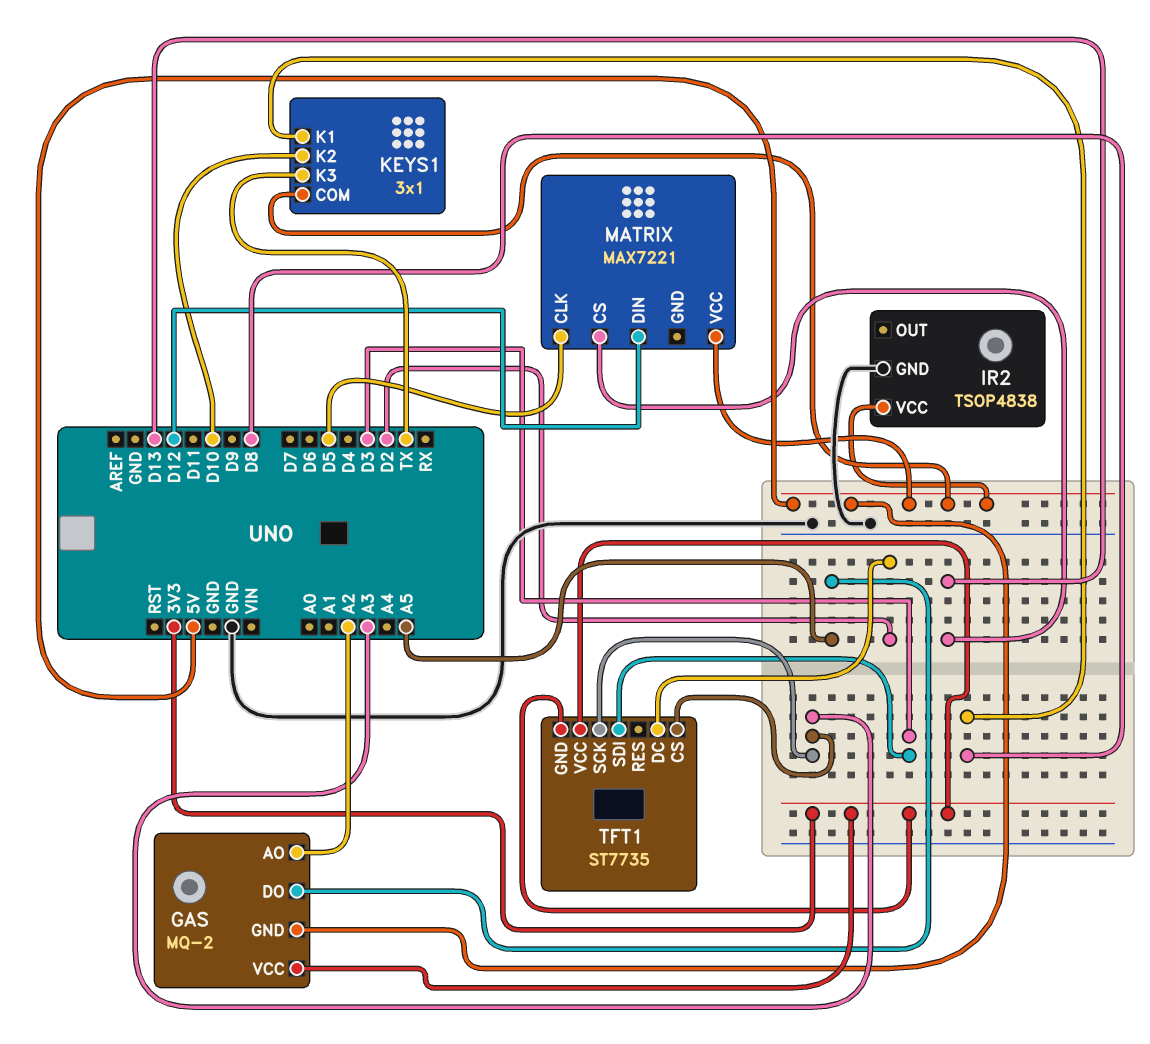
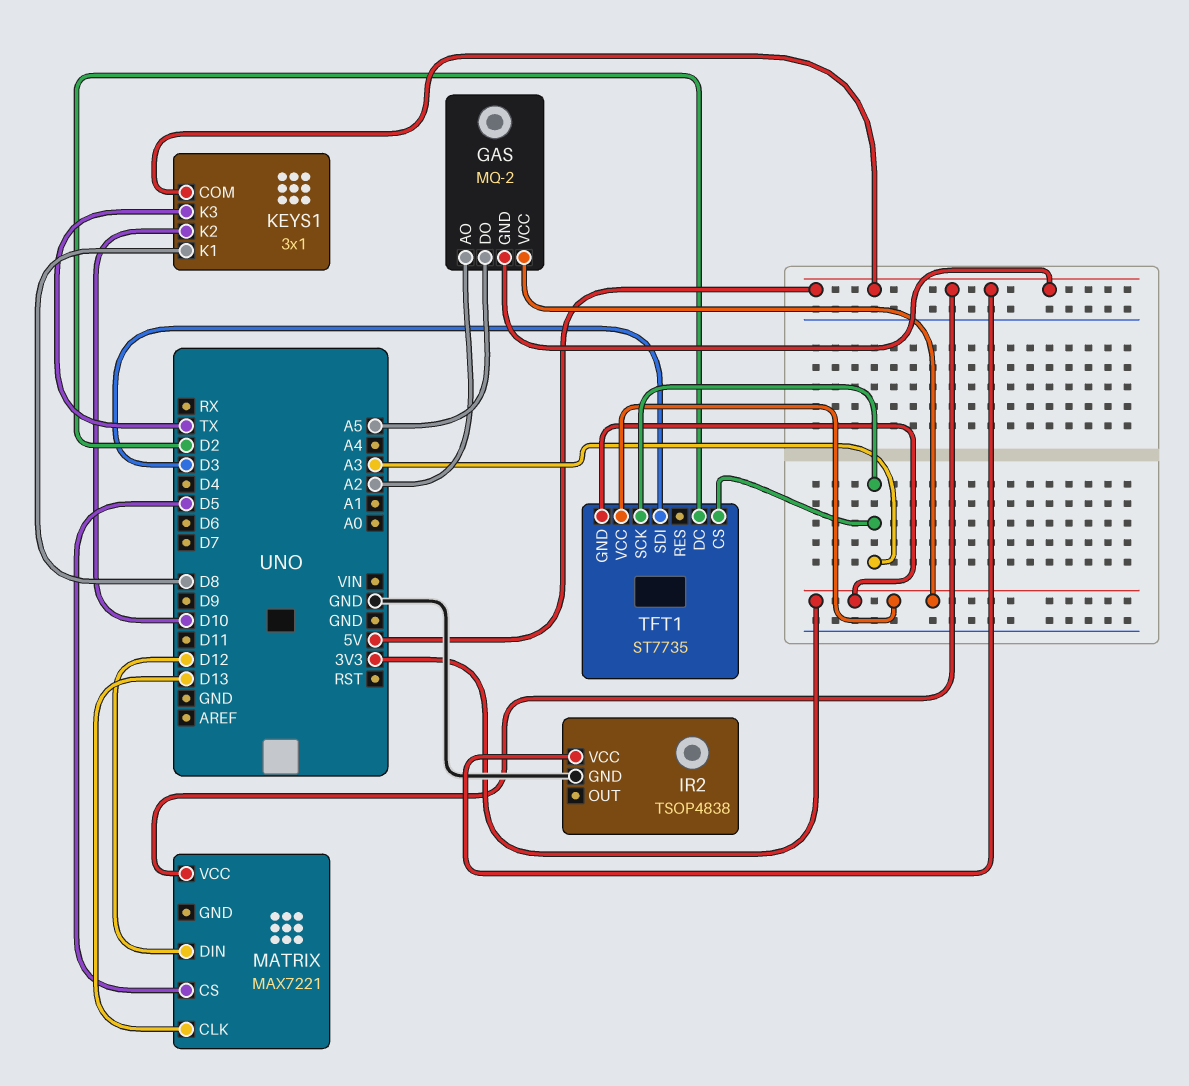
MATRIX pin CLK: D5 -> D13
MATRIX pin CS: D13 -> D5

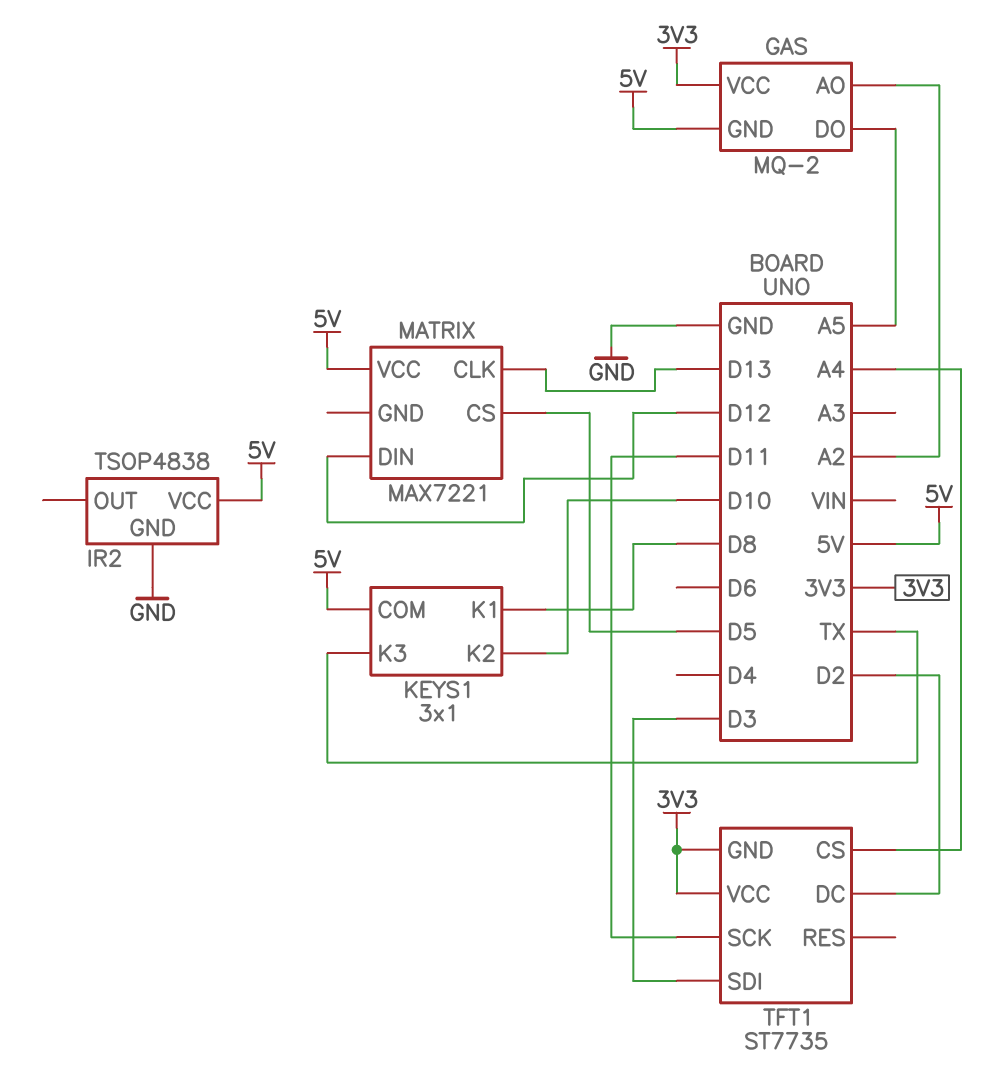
TFT1 pin CS: A3 -> A4
TFT1 pin SCK: A3 -> D11

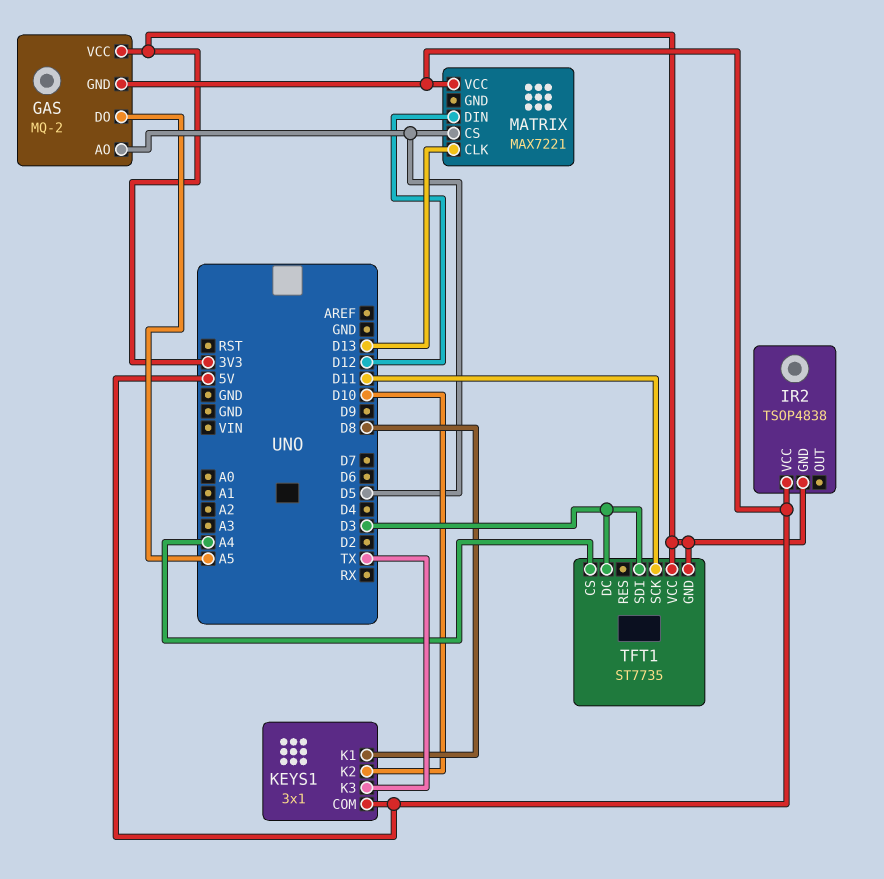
GAS pin AO: A2 -> D5
IR2 pin GND: GND -> 3V3
TFT1 pin DC: D2 -> D3

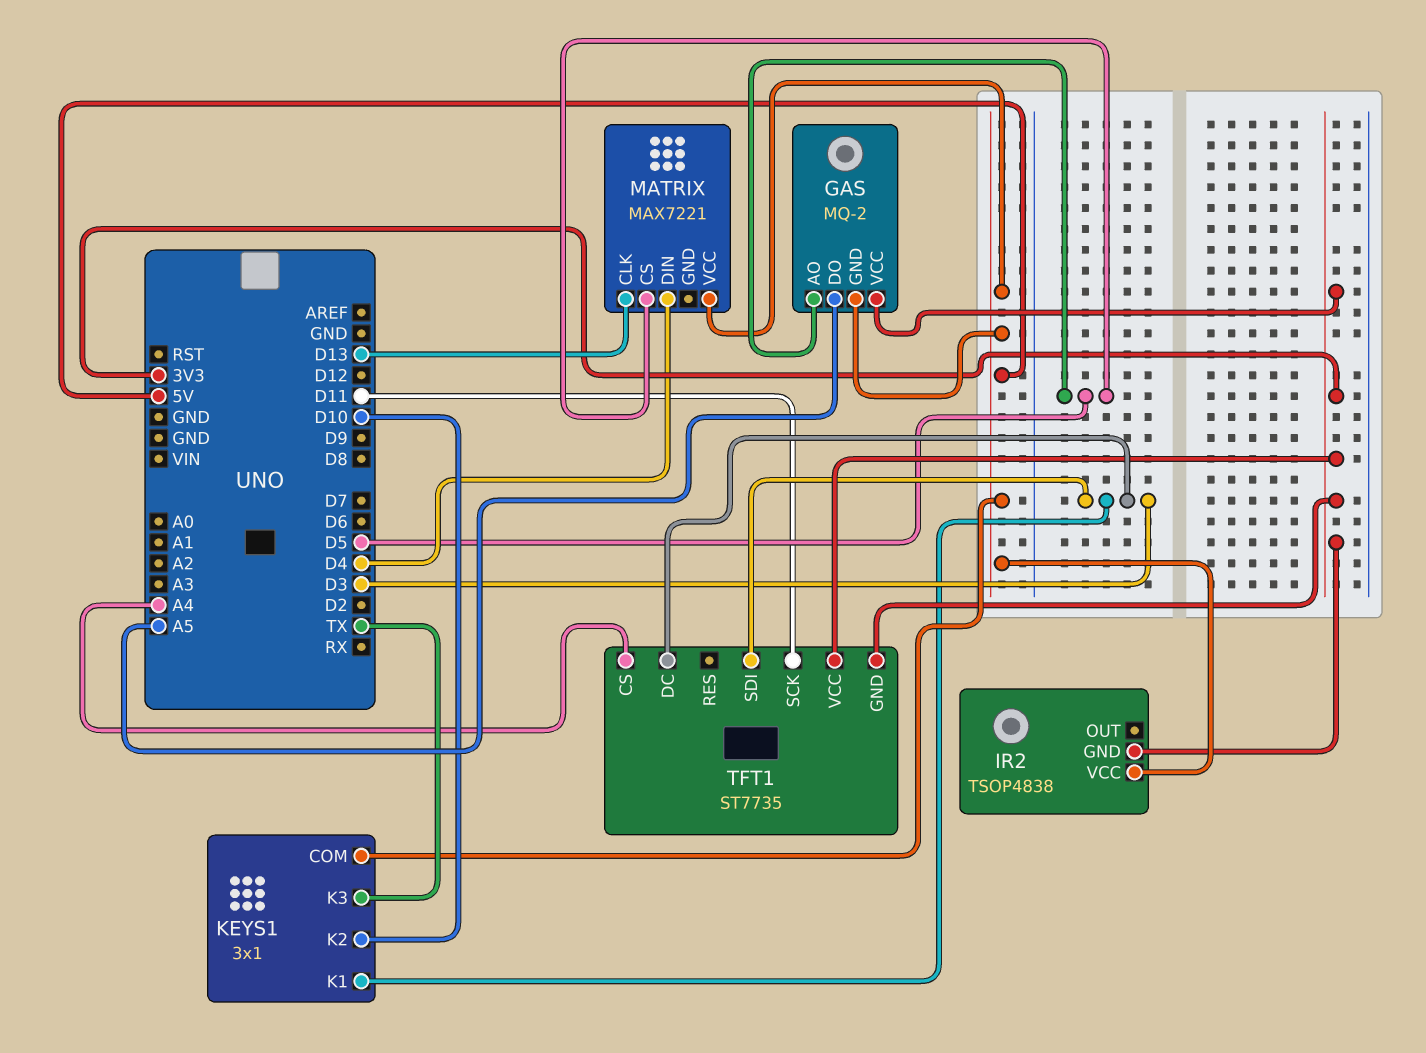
KEYS1 pin K1: D8 -> D3
MATRIX pin DIN: D12 -> D4

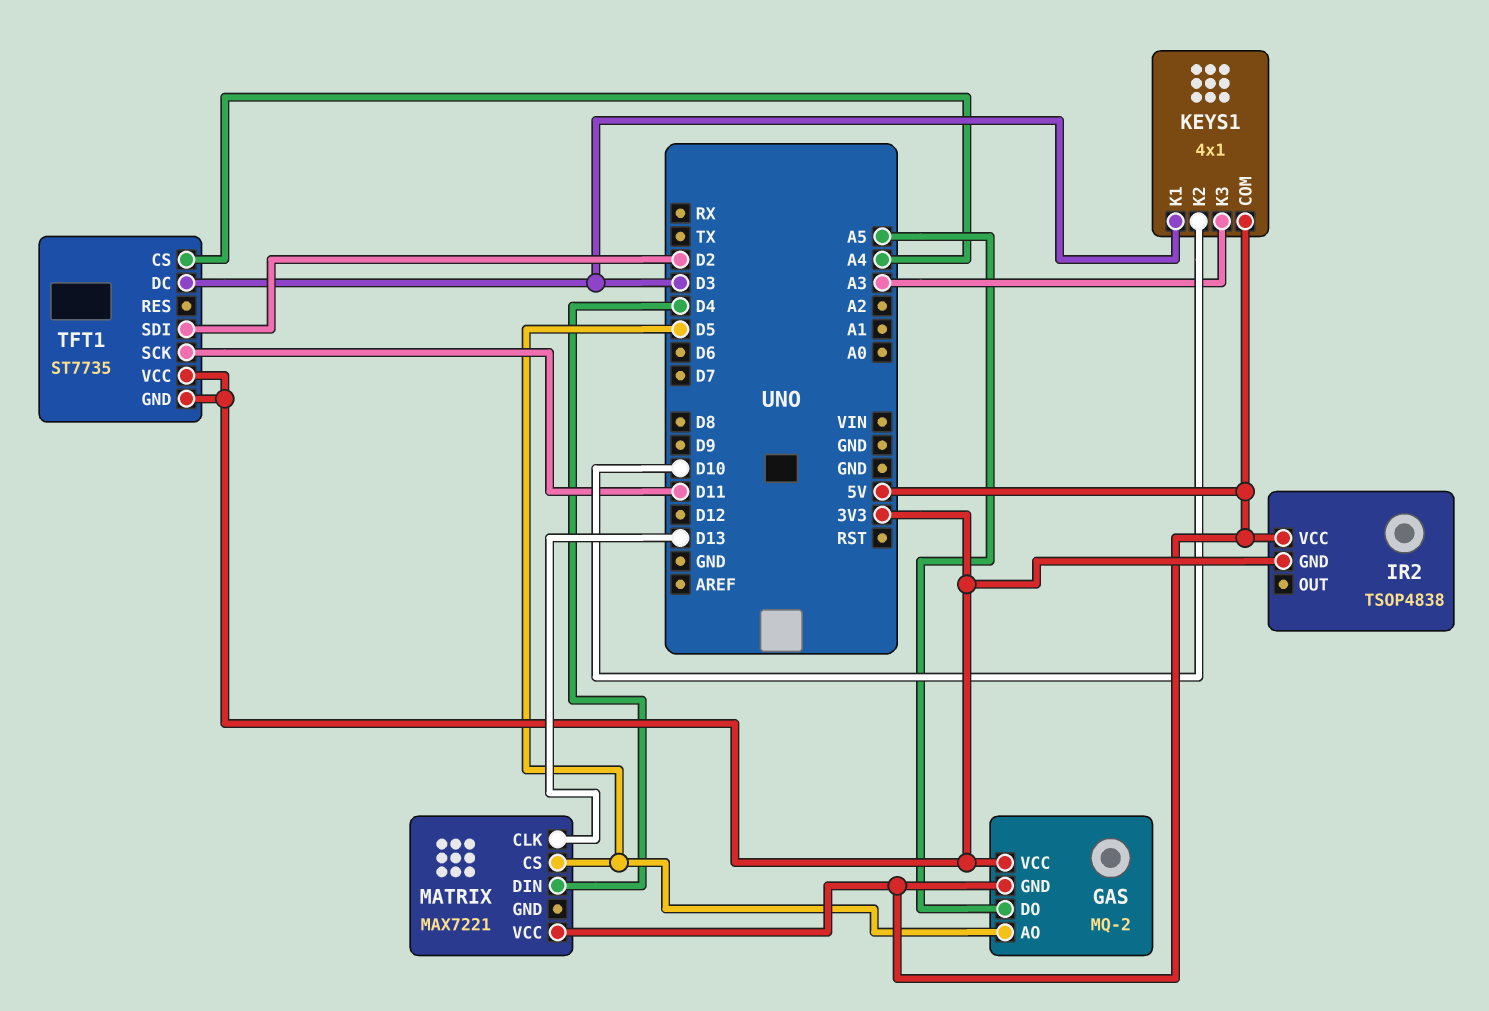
KEYS1: 3x1 -> 4x1
KEYS1 pin K3: TX -> A3
TFT1 pin SDI: D3 -> D2

